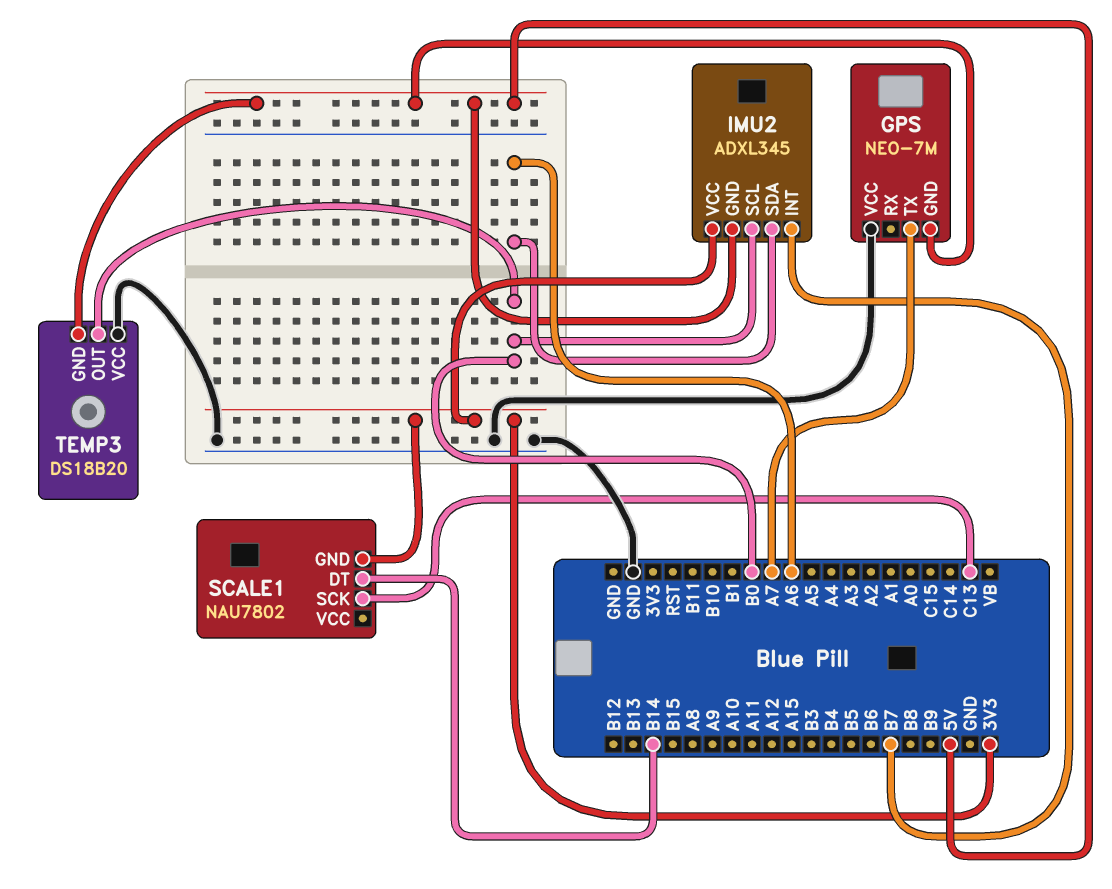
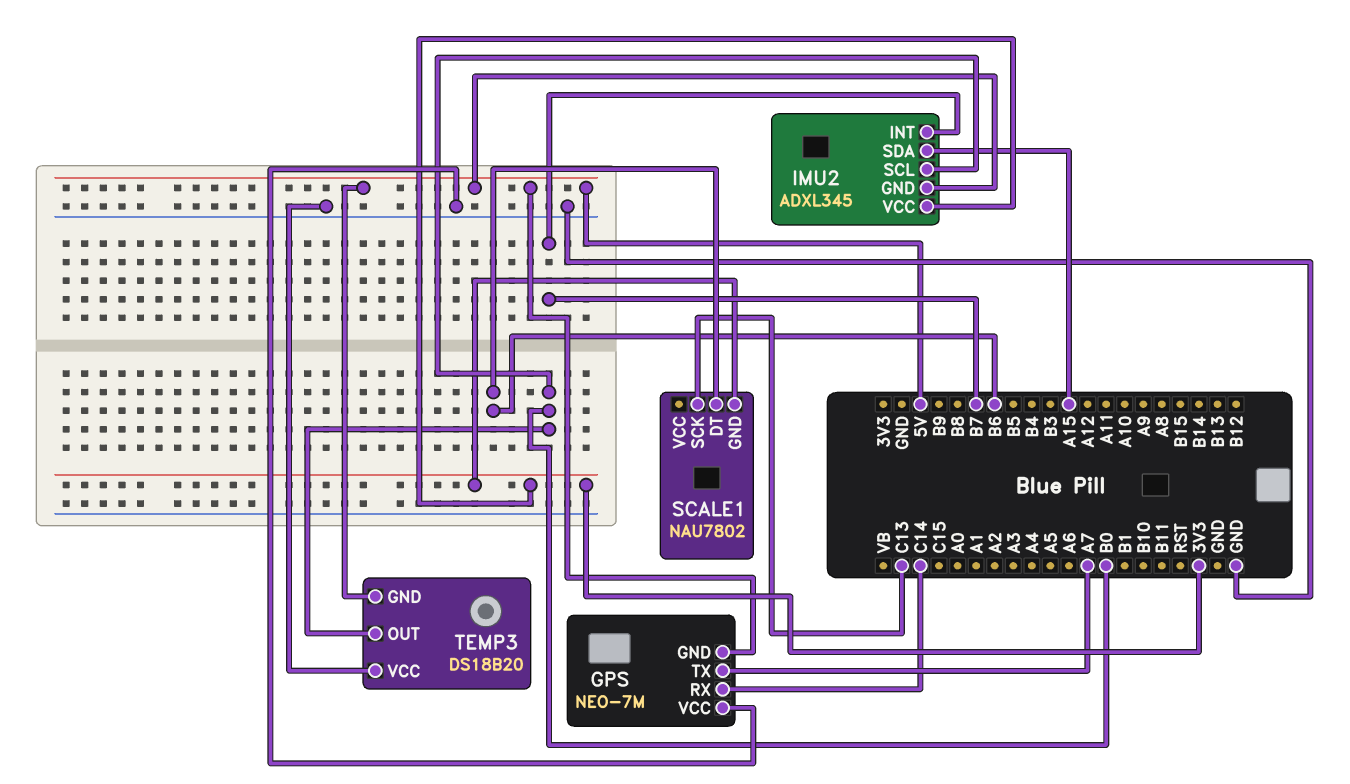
GPS pin RX: none -> C14
IMU2 pin SDA: A6 -> A15
SCALE1 pin DT: B14 -> B6

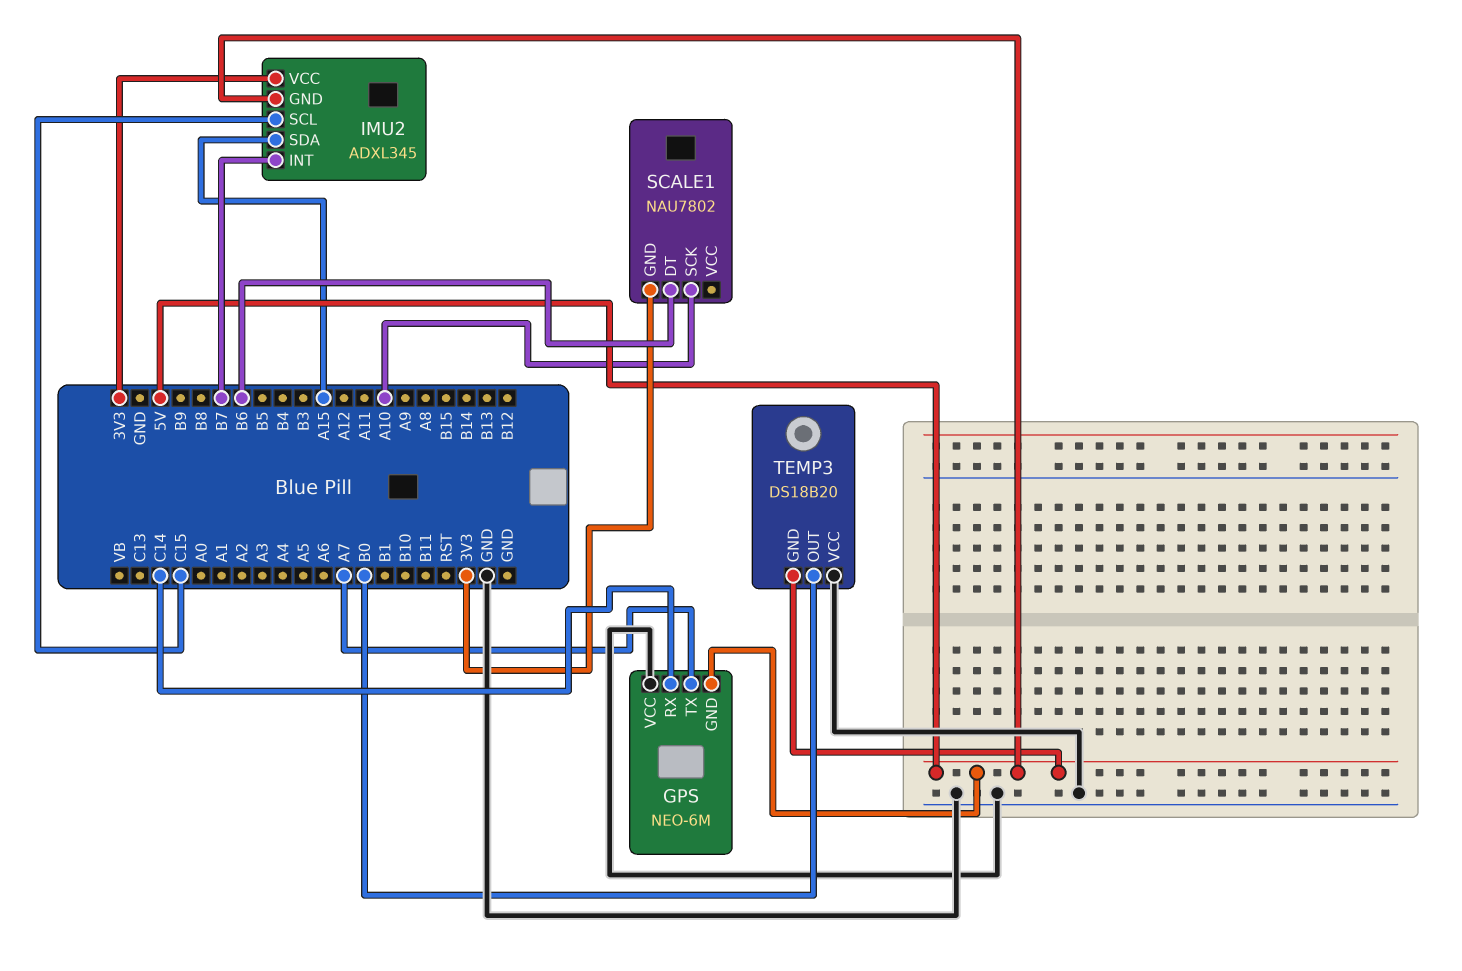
GPS: NEO-7M -> NEO-6M
IMU2 pin SCL: B0 -> C15
SCALE1 pin SCK: C13 -> A10

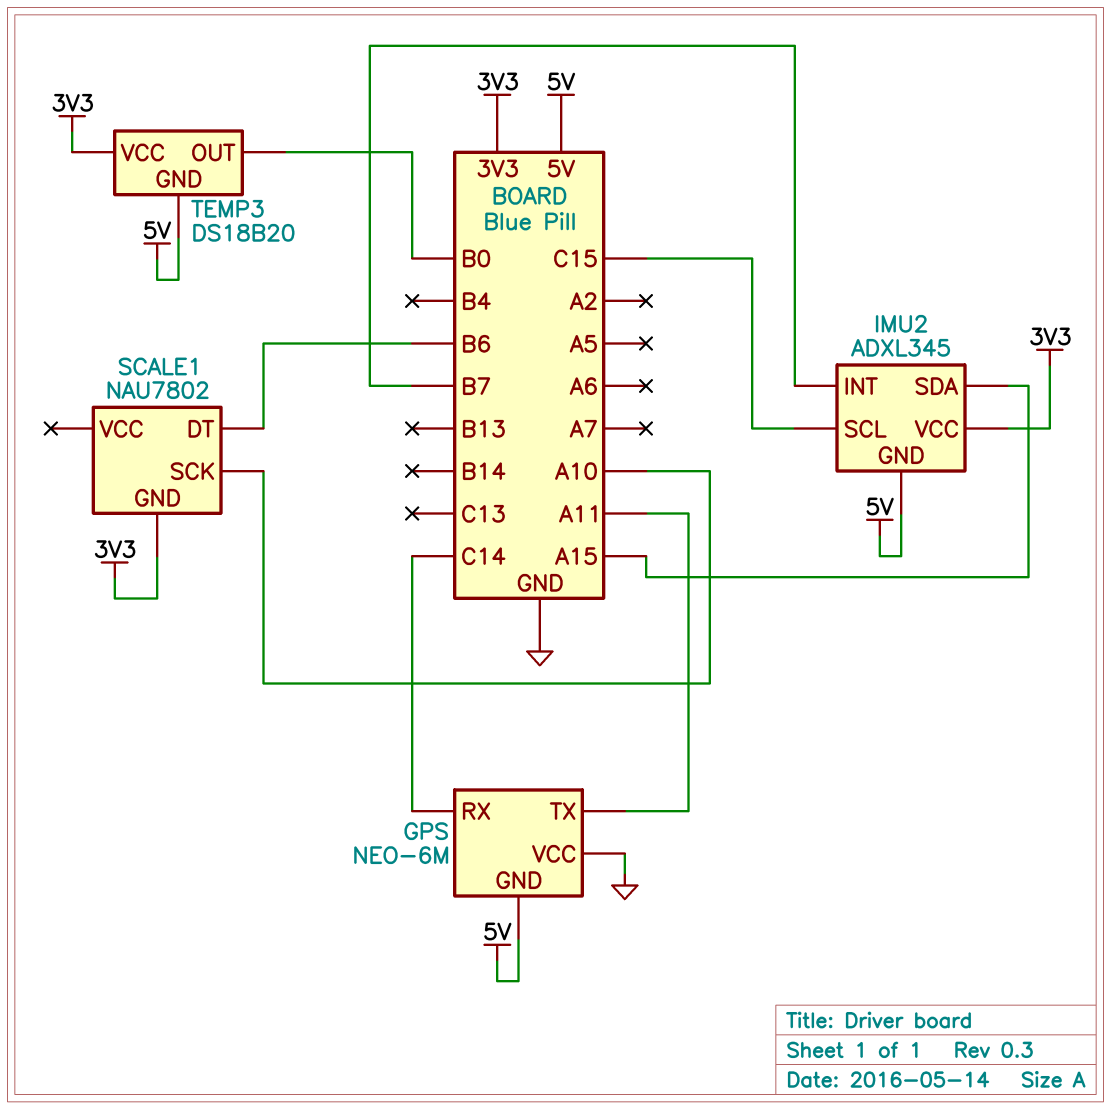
GPS pin TX: A7 -> A11
TEMP3 pin VCC: GND -> 3V3

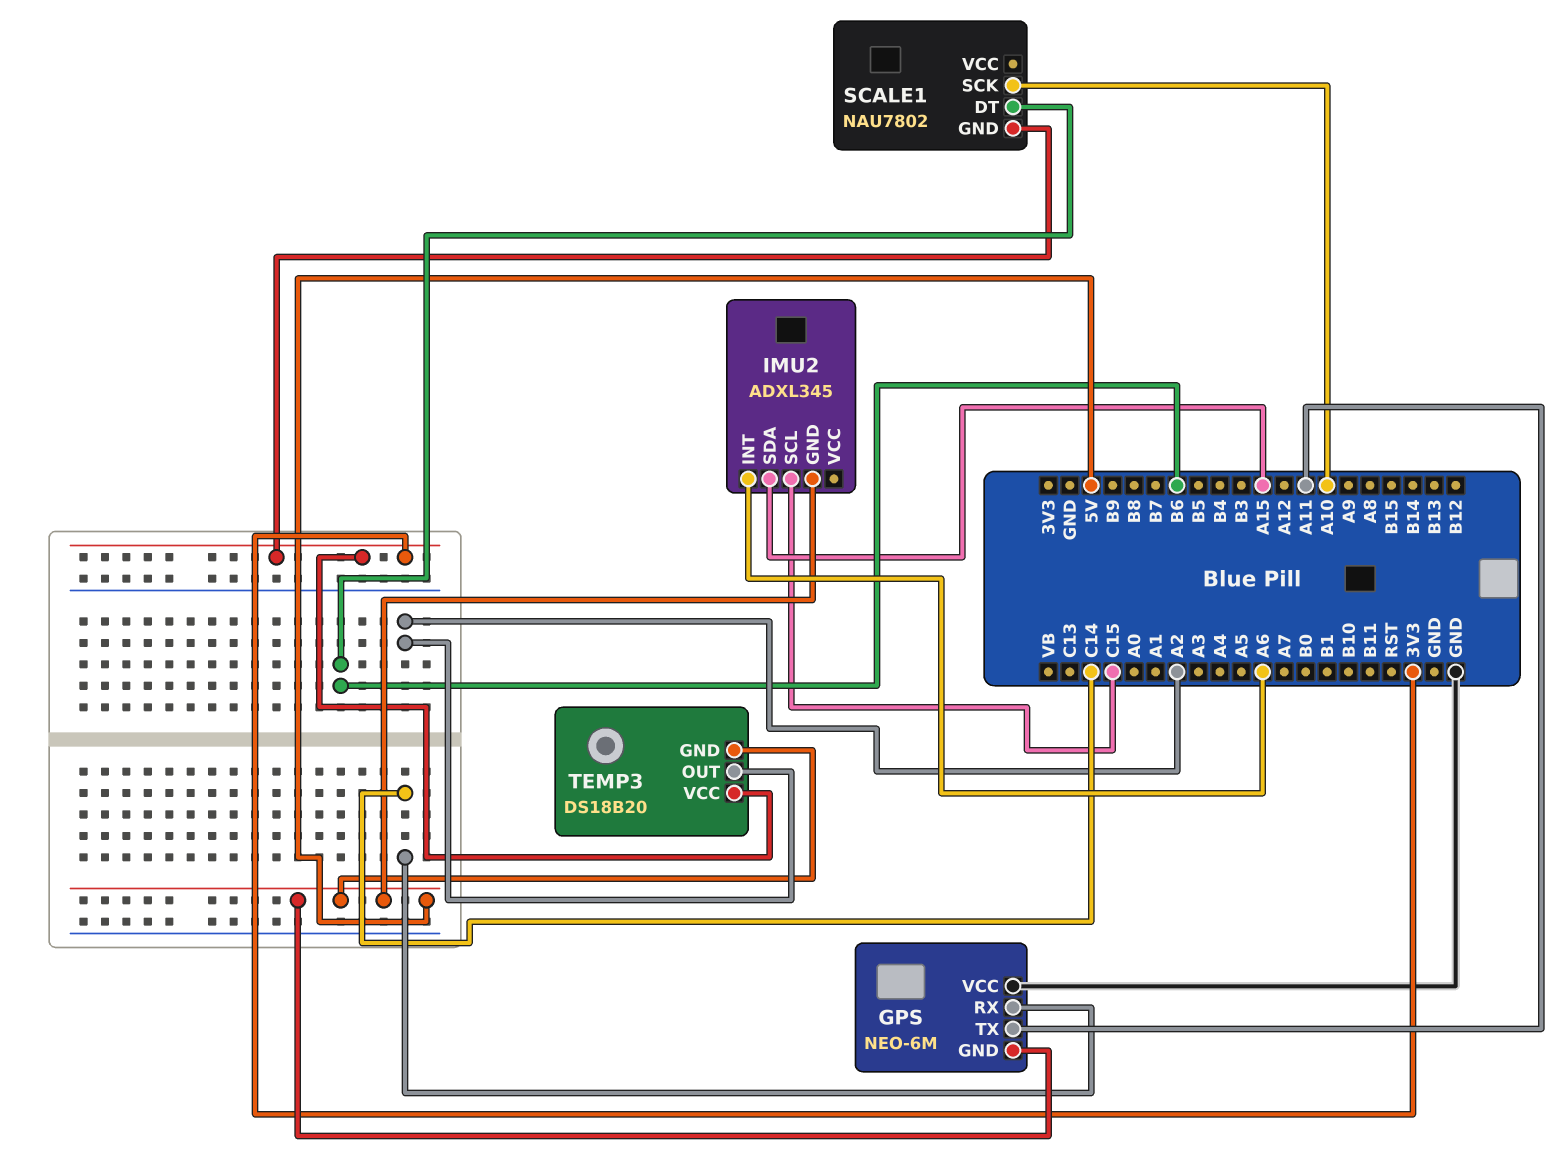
IMU2 pin INT: B7 -> A6
IMU2 pin VCC: 3V3 -> none
TEMP3 pin OUT: B0 -> A2

